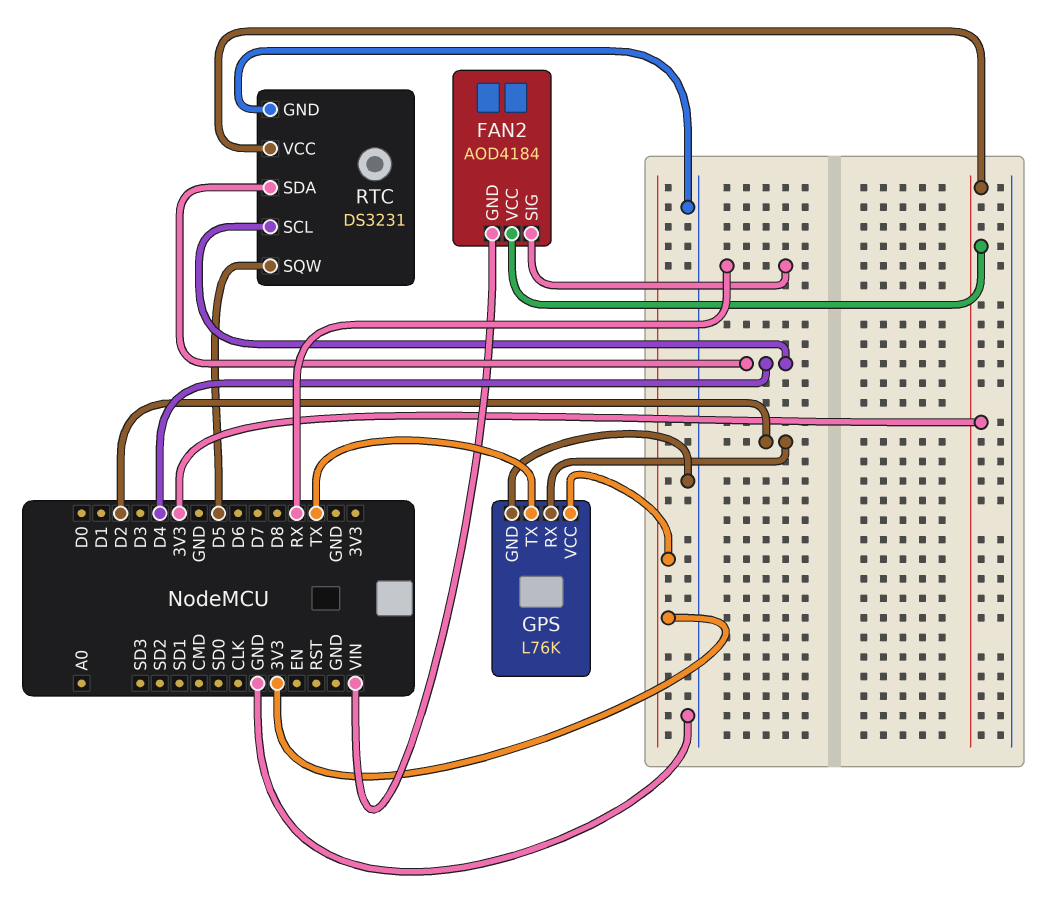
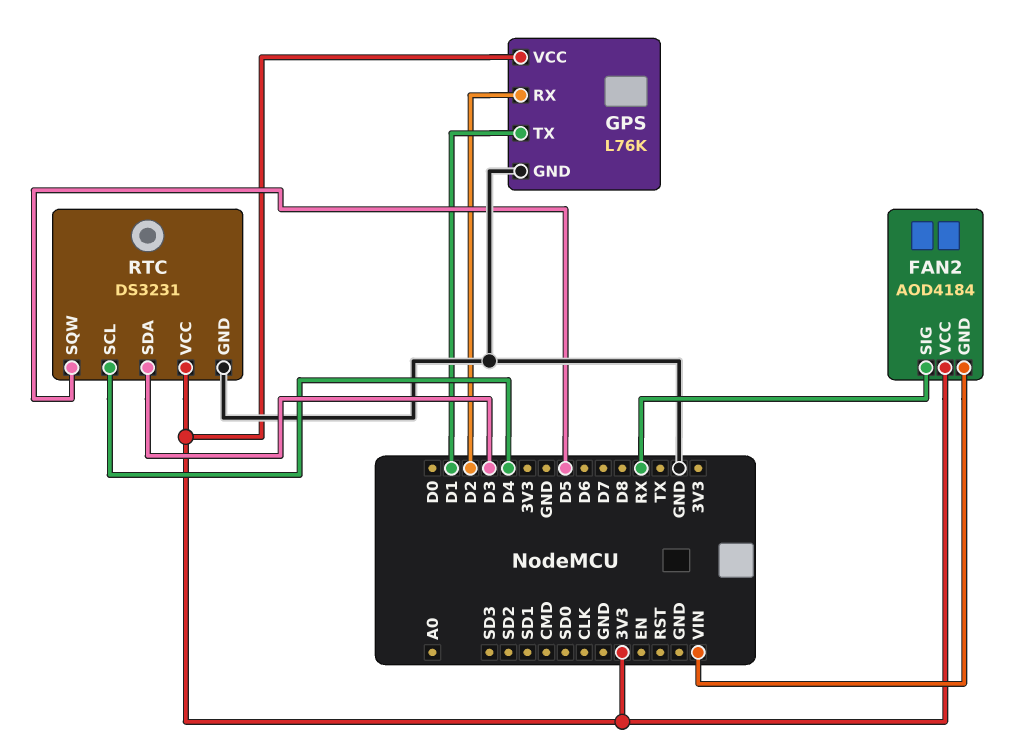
GPS pin TX: TX -> D1
RTC pin SDA: D4 -> D3

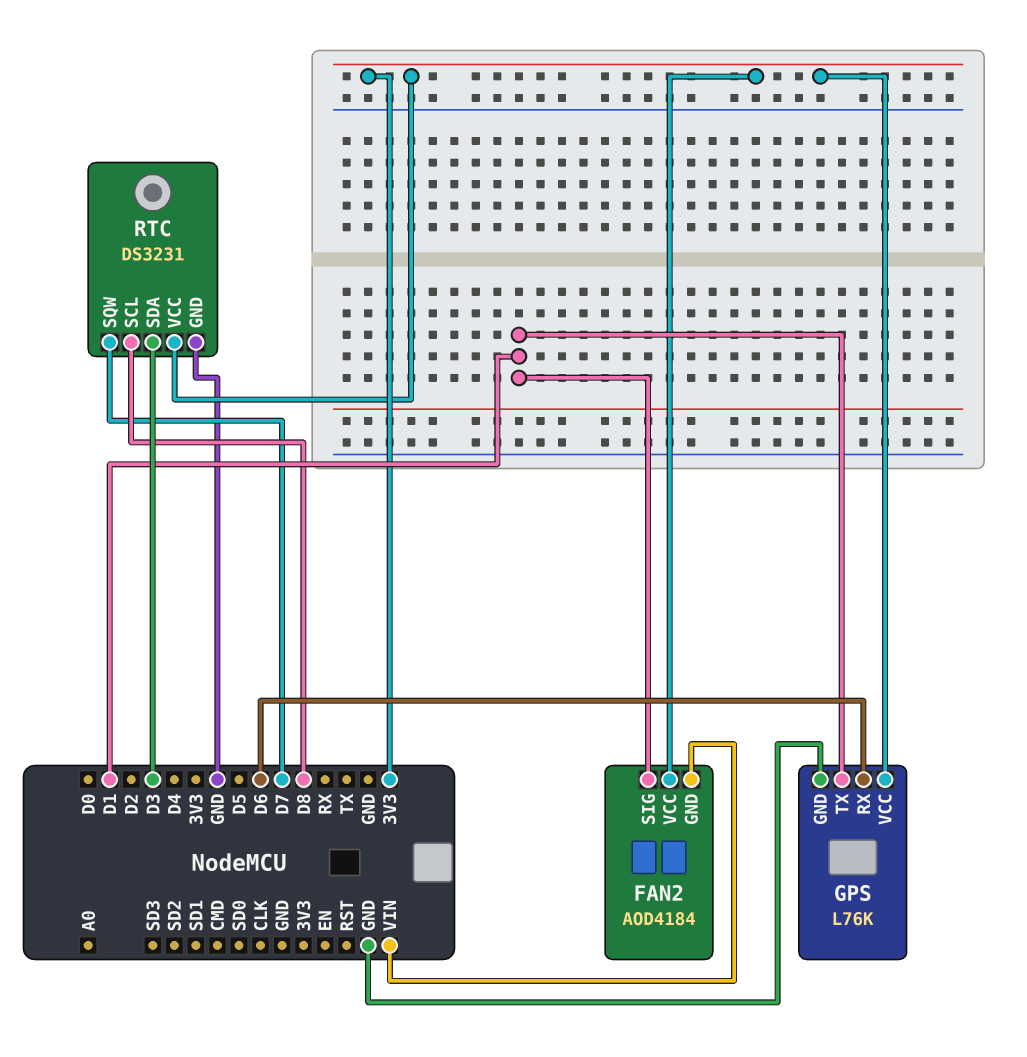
FAN2 pin SIG: RX -> D1
GPS pin RX: D2 -> D6
RTC pin SCL: D4 -> D8
RTC pin SQW: D5 -> D7

